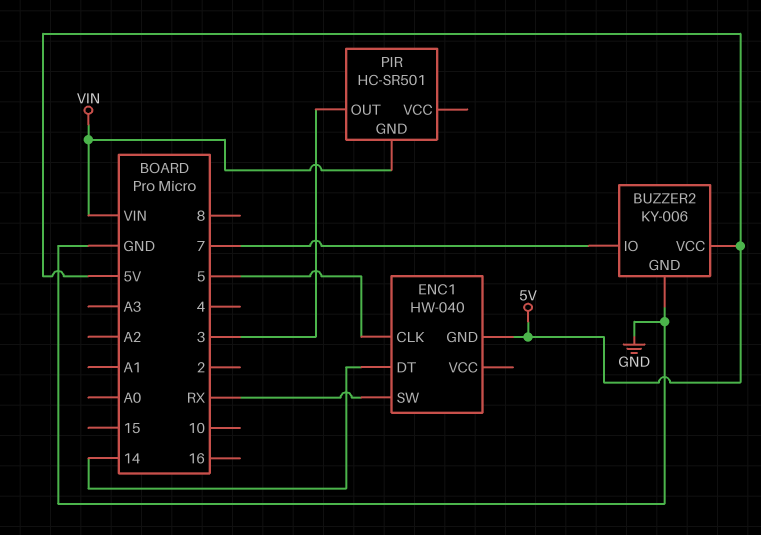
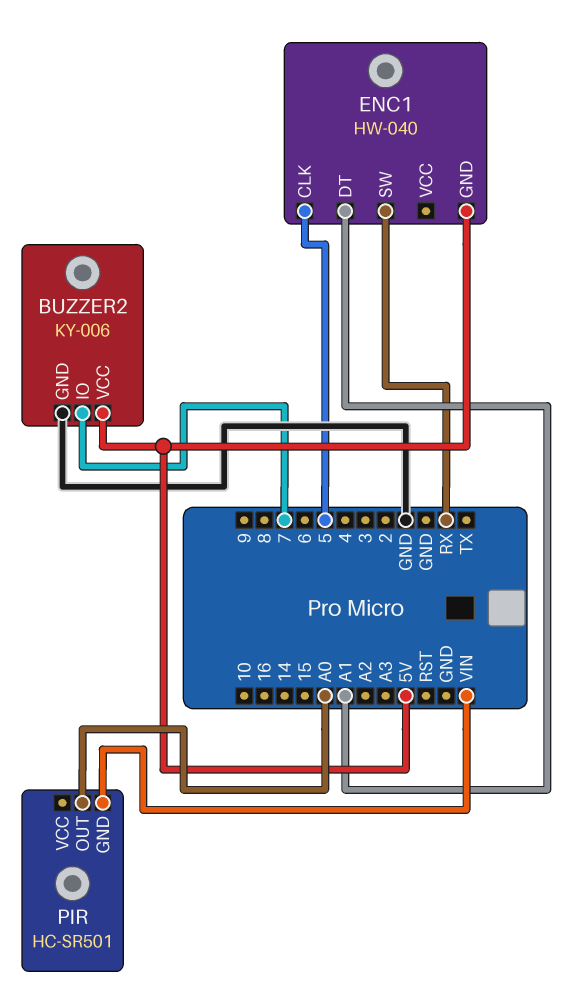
ENC1 pin DT: 14 -> A1
PIR pin OUT: 3 -> A0

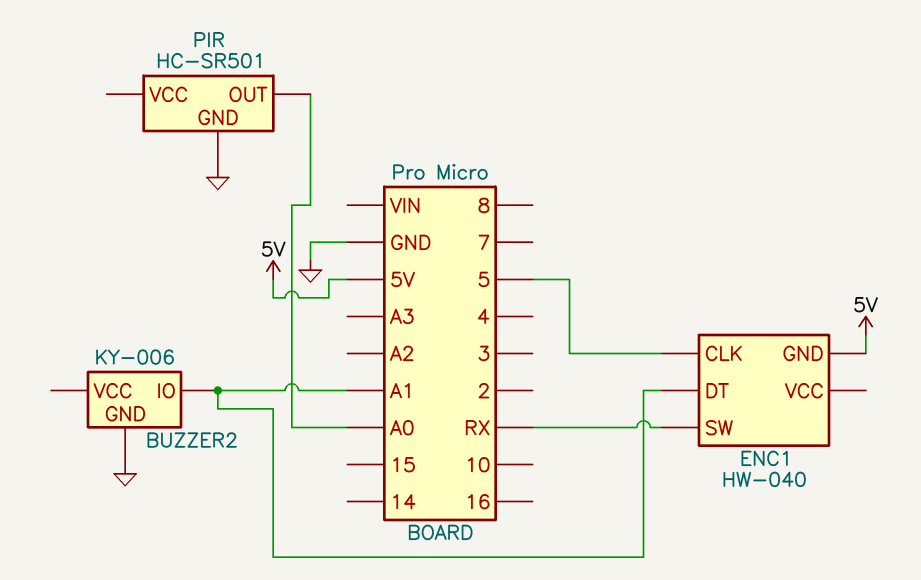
BUZZER2 pin IO: 7 -> A1
BUZZER2 pin VCC: 5V -> none
PIR pin GND: VIN -> GND

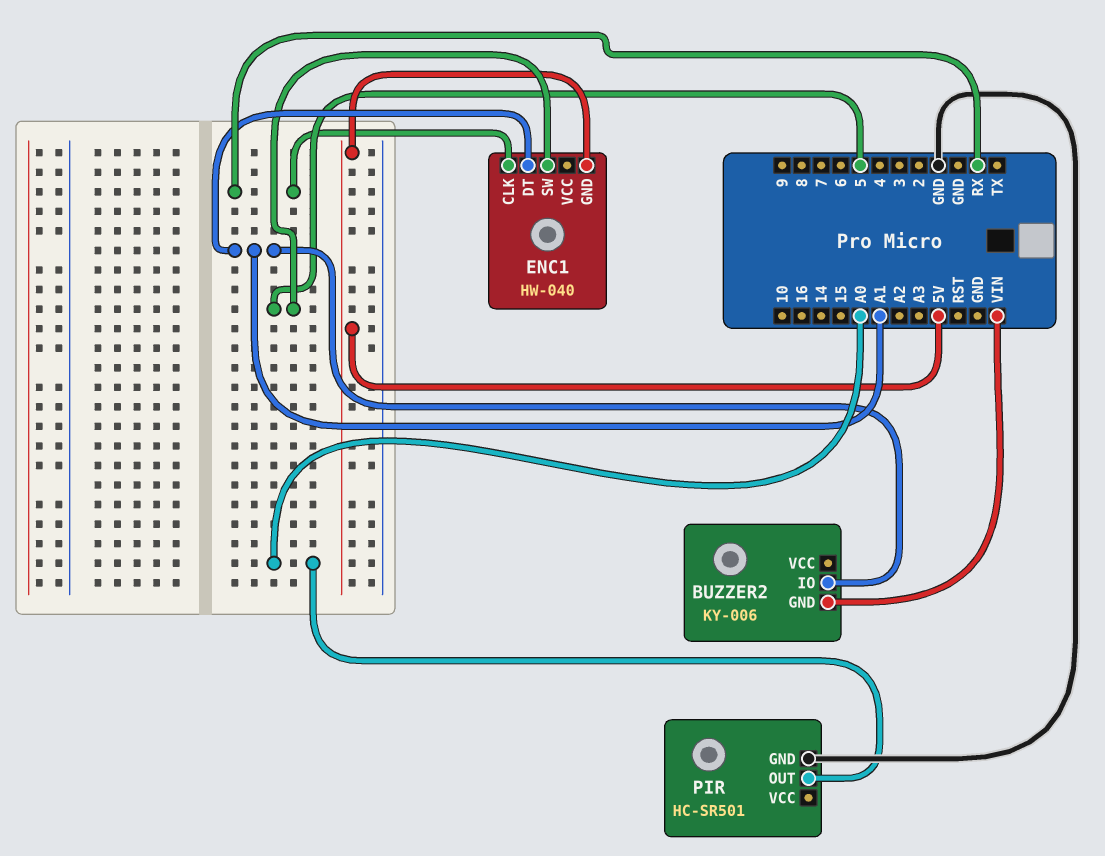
BUZZER2 pin GND: GND -> VIN
ENC1 pin CLK: 5 -> RX
ENC1 pin SW: RX -> 5

